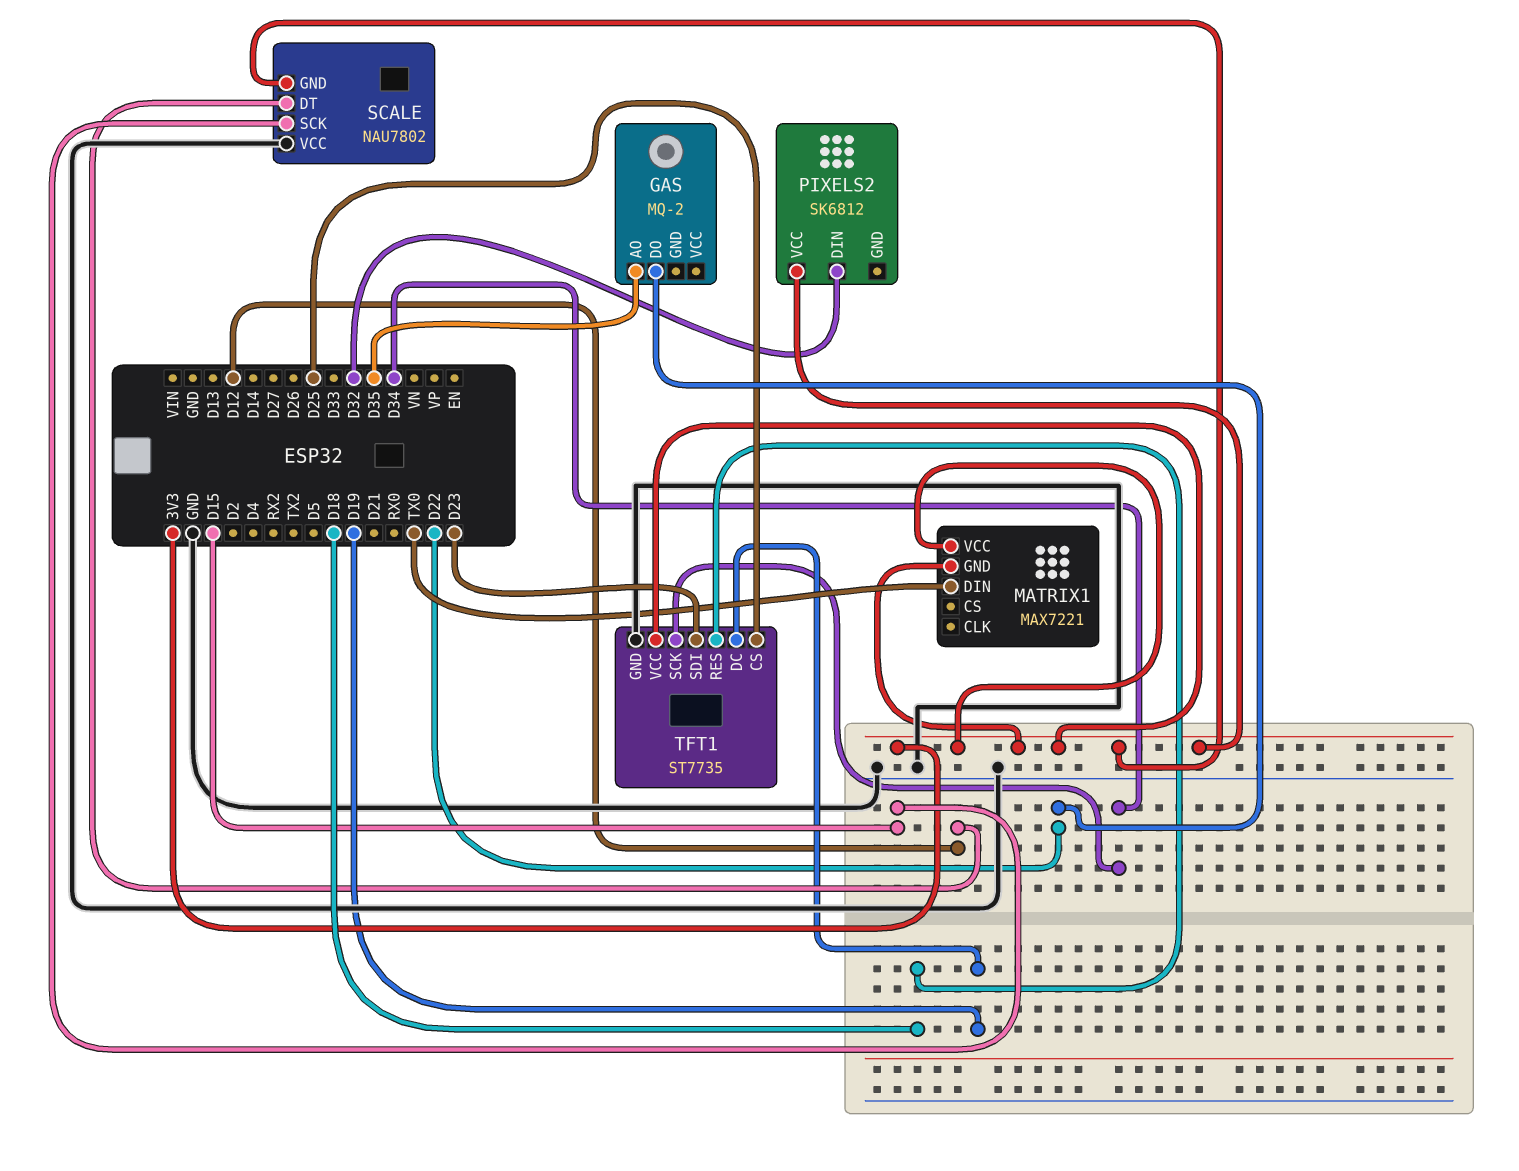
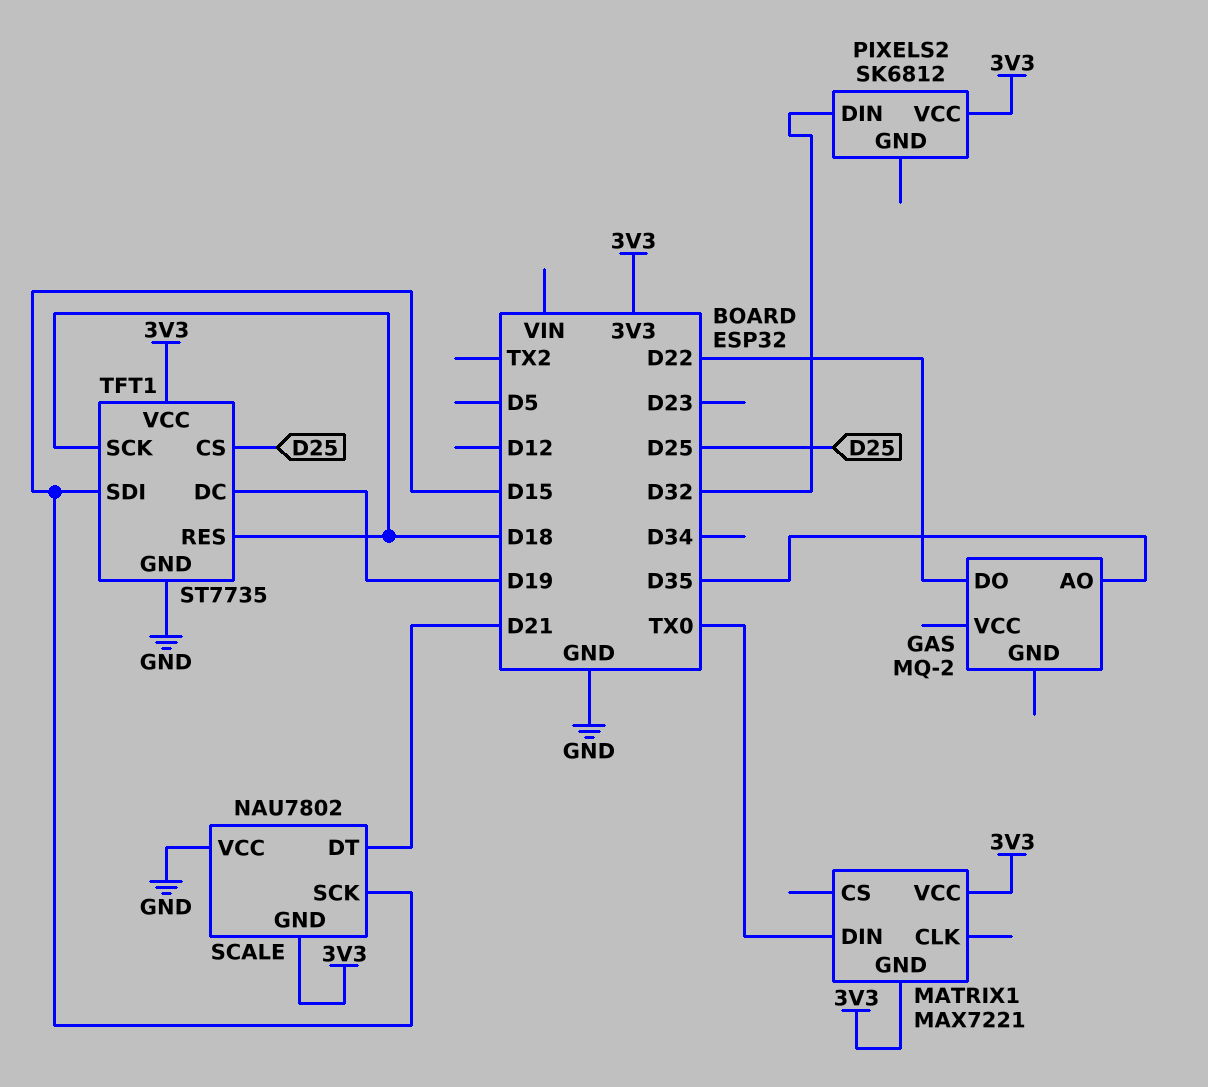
SCALE pin DT: D12 -> D21
TFT1 pin SCK: D34 -> D18
TFT1 pin SDI: D23 -> D15

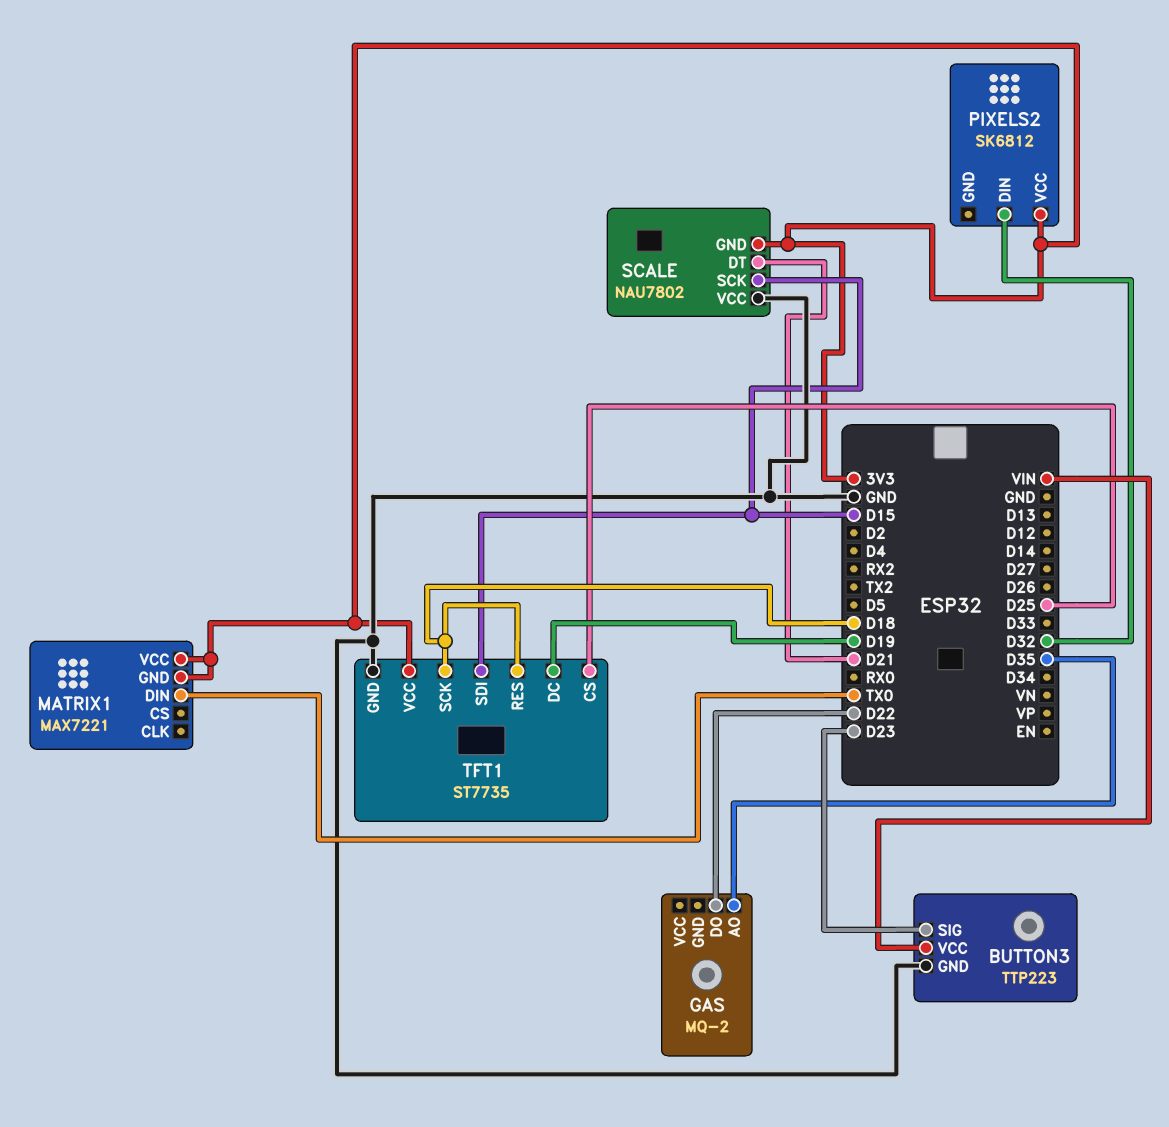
BUTTON3: none -> TTP223
BUTTON3 pin GND: none -> GND
BUTTON3 pin SIG: none -> D23
BUTTON3 pin VCC: none -> VIN

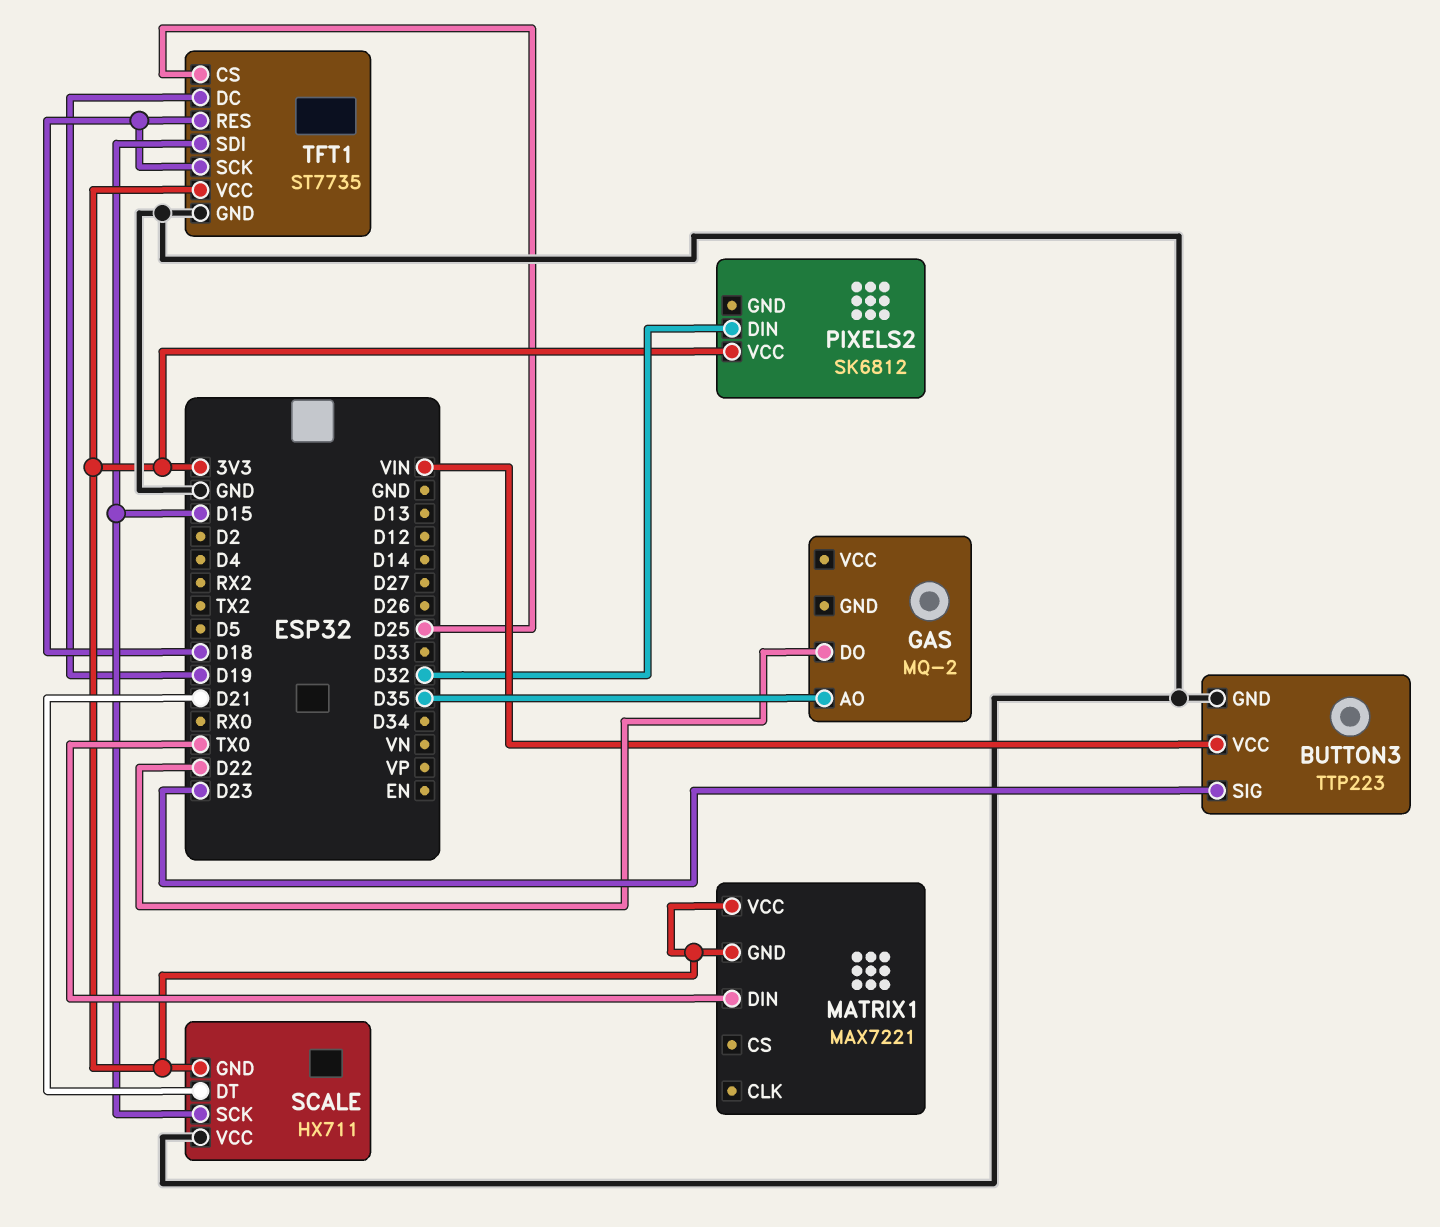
SCALE: NAU7802 -> HX711

